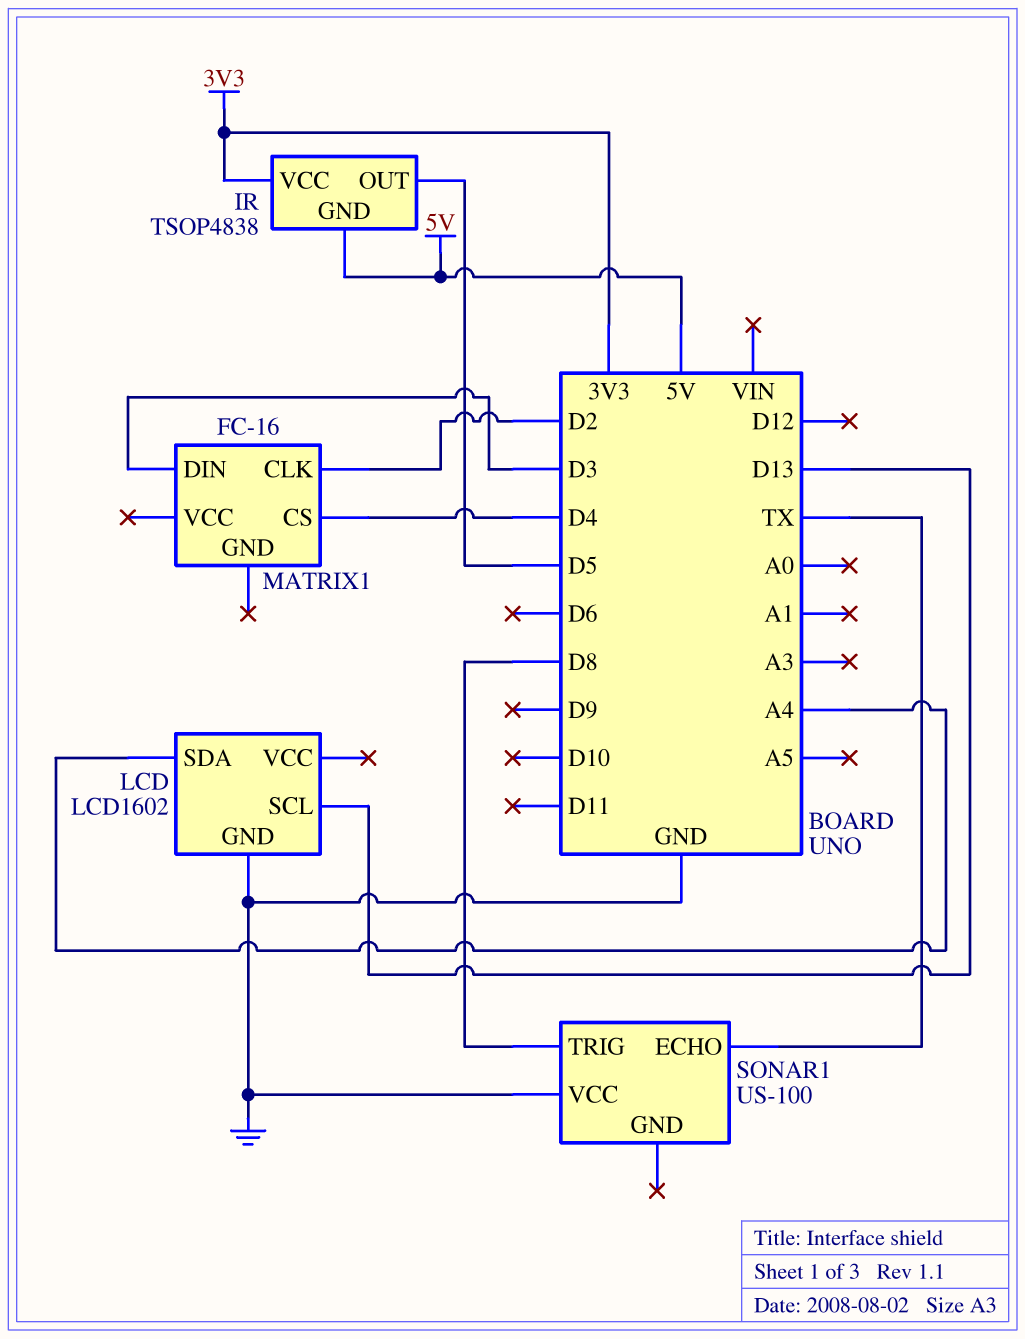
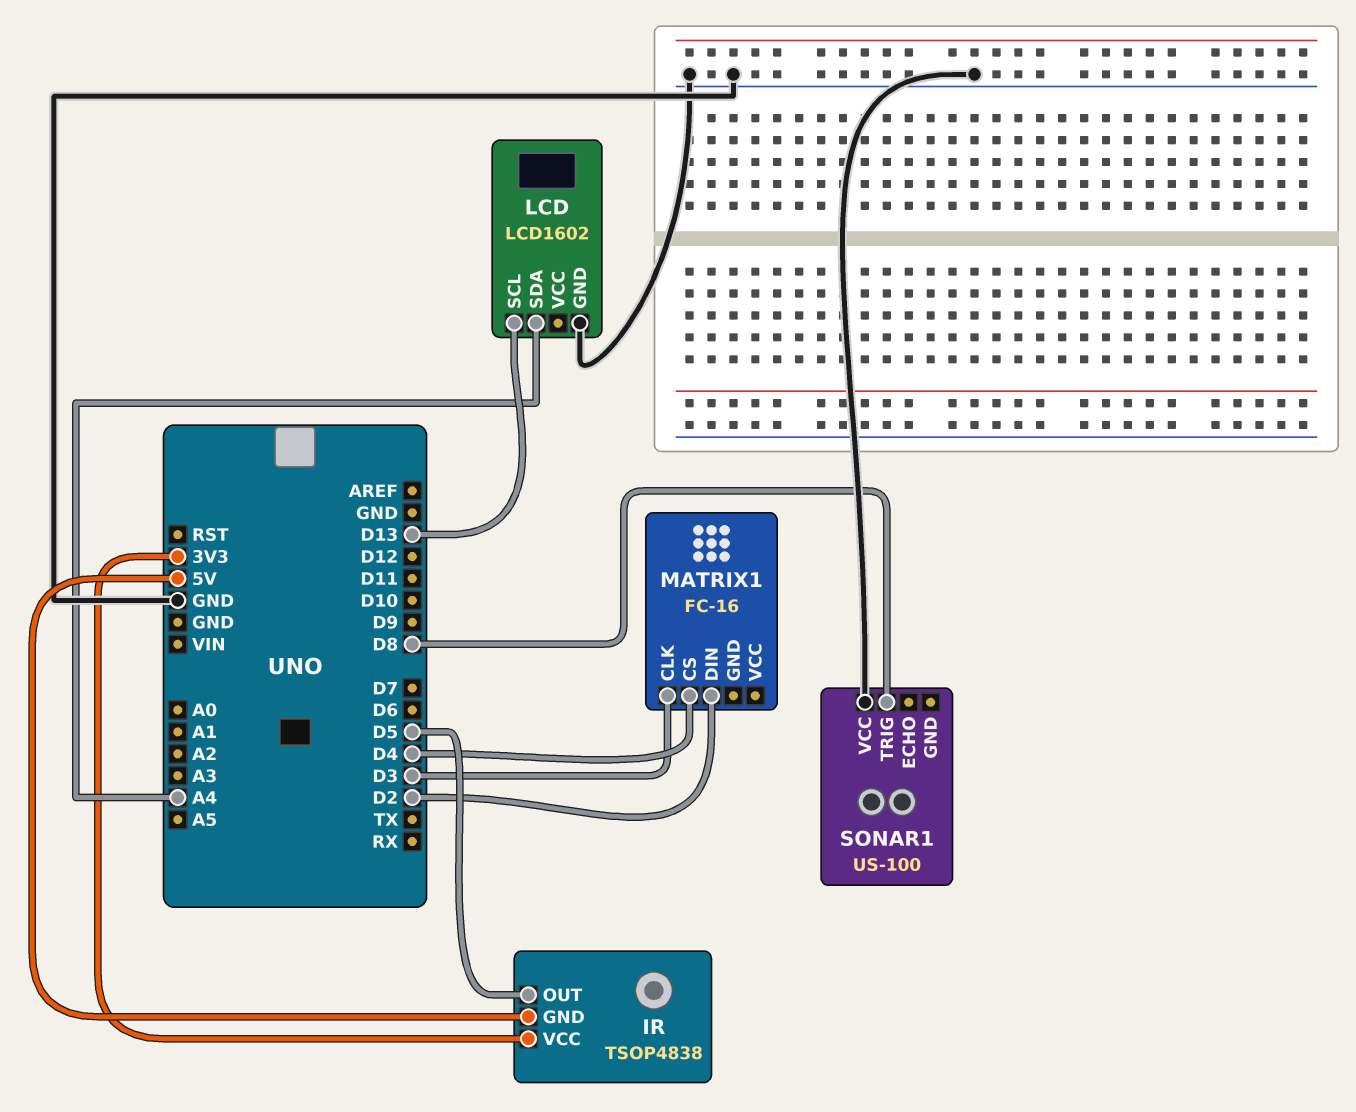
MATRIX1 pin CLK: D2 -> D3
MATRIX1 pin DIN: D3 -> D2
SONAR1 pin ECHO: TX -> none

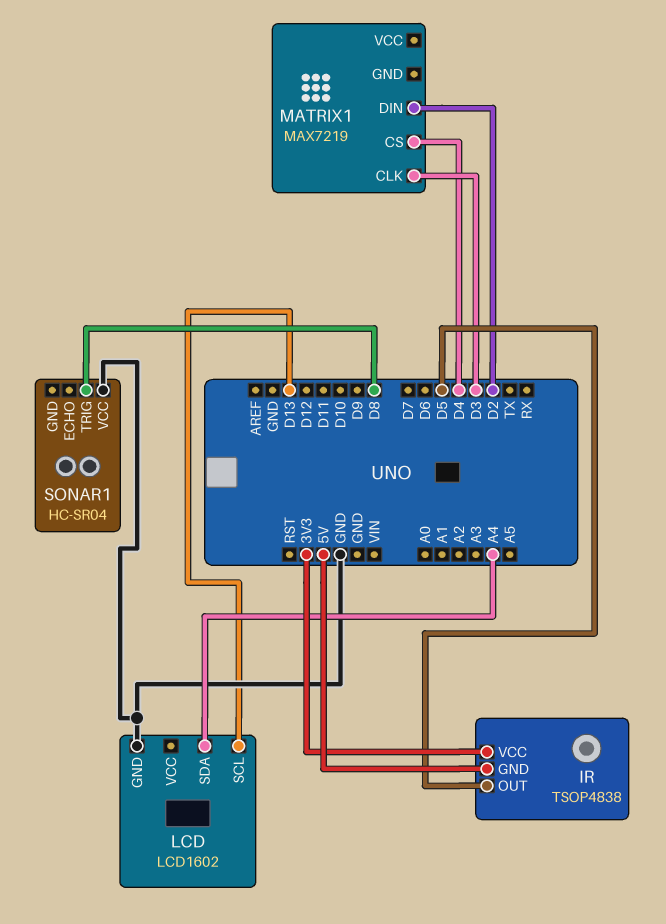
MATRIX1: FC-16 -> MAX7219
SONAR1: US-100 -> HC-SR04

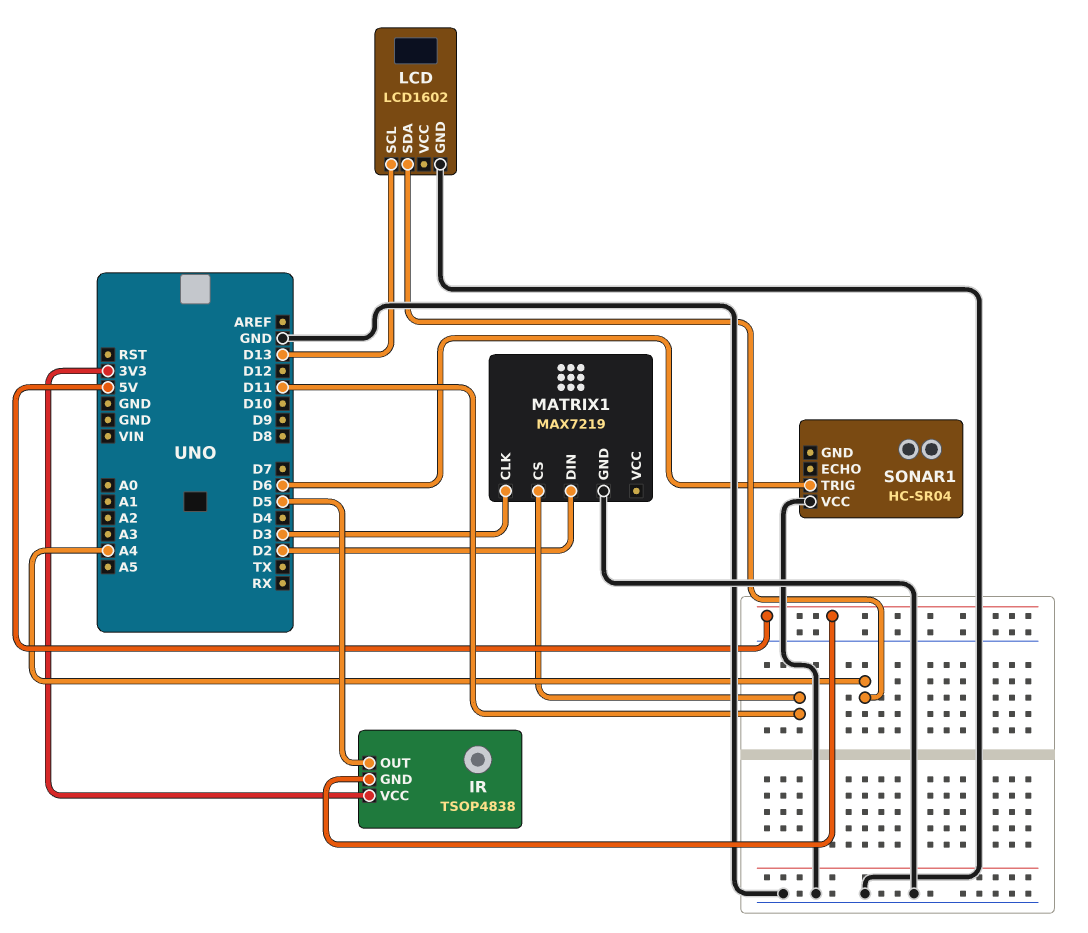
MATRIX1 pin CS: D4 -> D11
MATRIX1 pin GND: none -> GND
SONAR1 pin TRIG: D8 -> D6

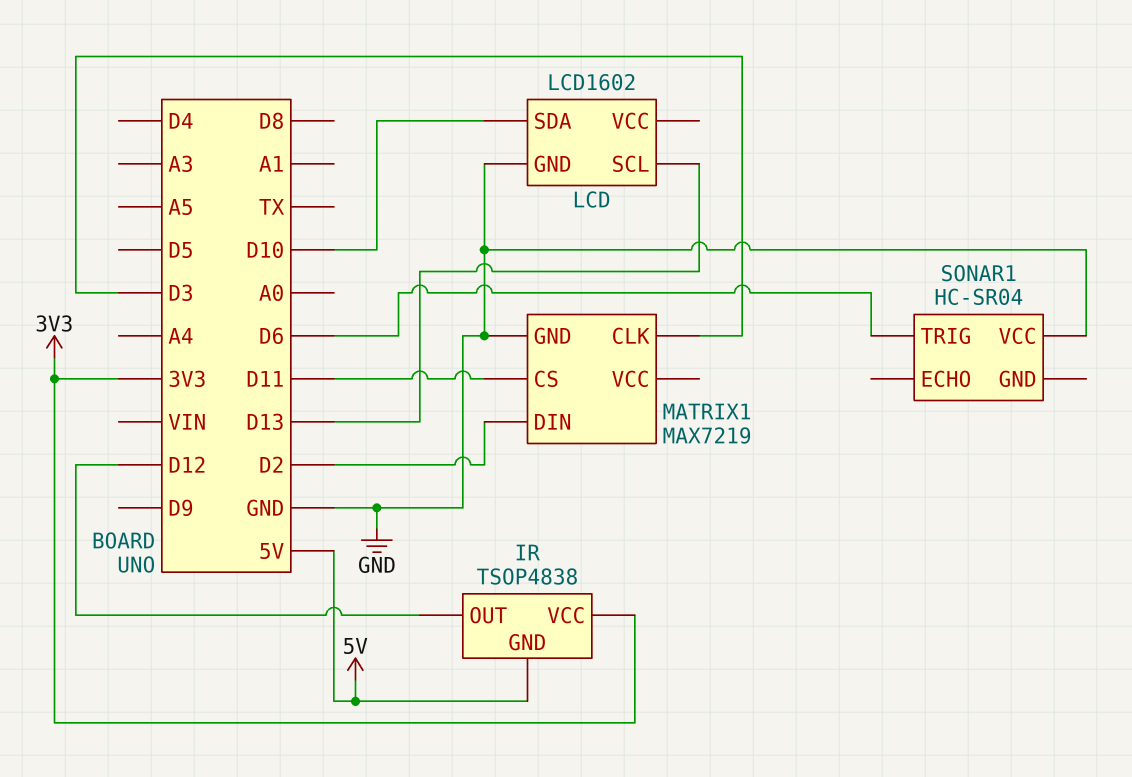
IR pin OUT: D5 -> D12
LCD pin SDA: A4 -> D10

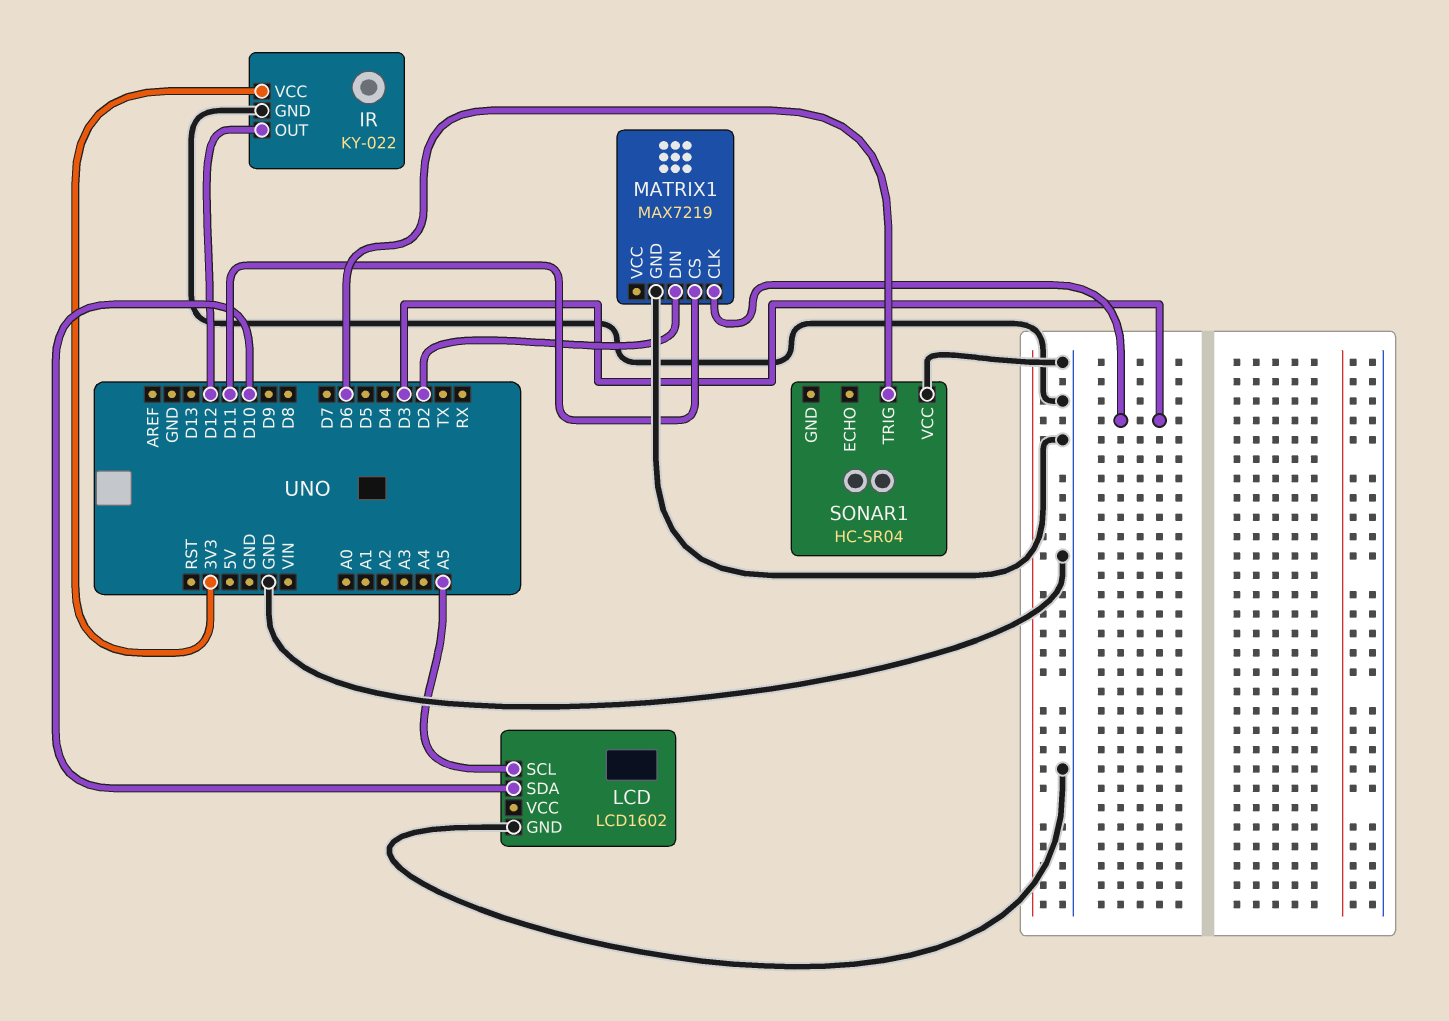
IR: TSOP4838 -> KY-022
IR pin GND: 5V -> GND
LCD pin SCL: D13 -> A5

